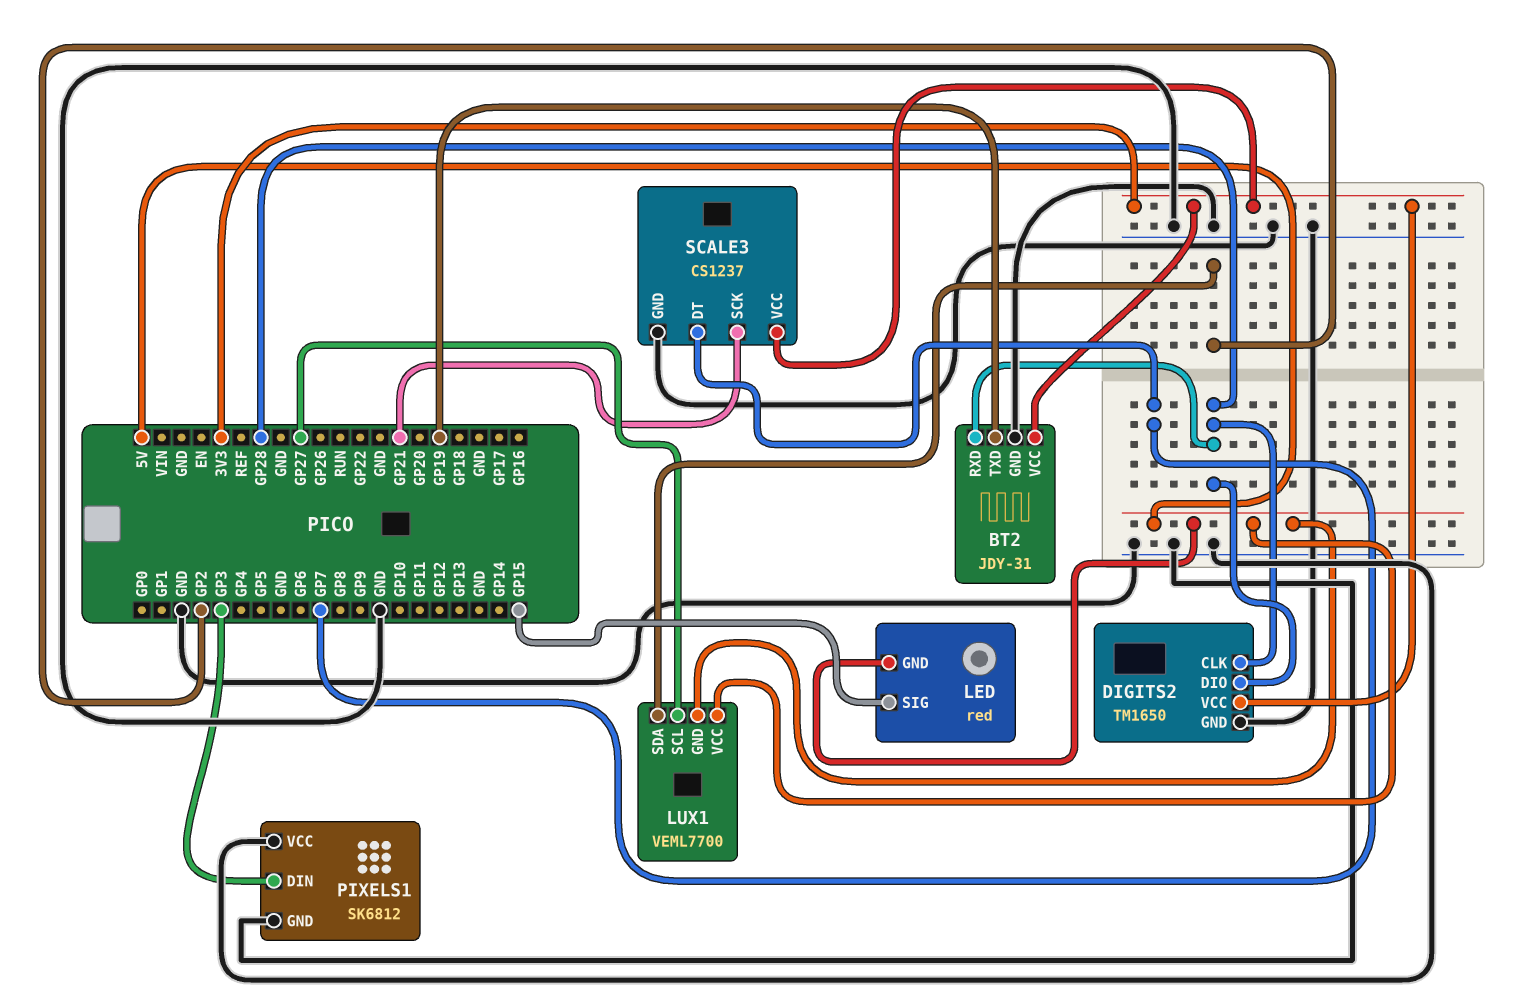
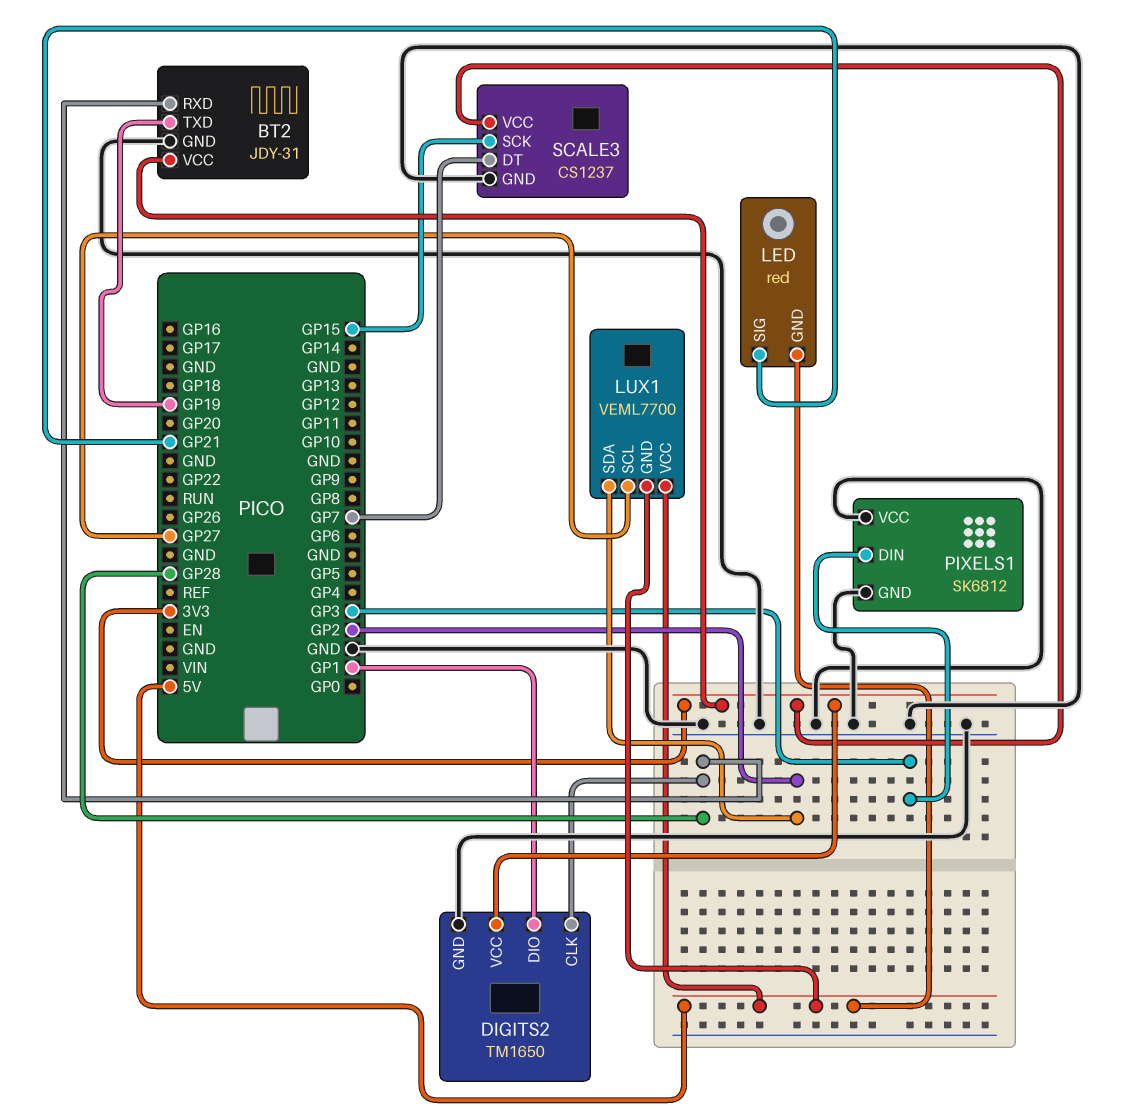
DIGITS2 pin DIO: GP28 -> GP1
LED pin SIG: GP15 -> GP21
SCALE3 pin SCK: GP21 -> GP15

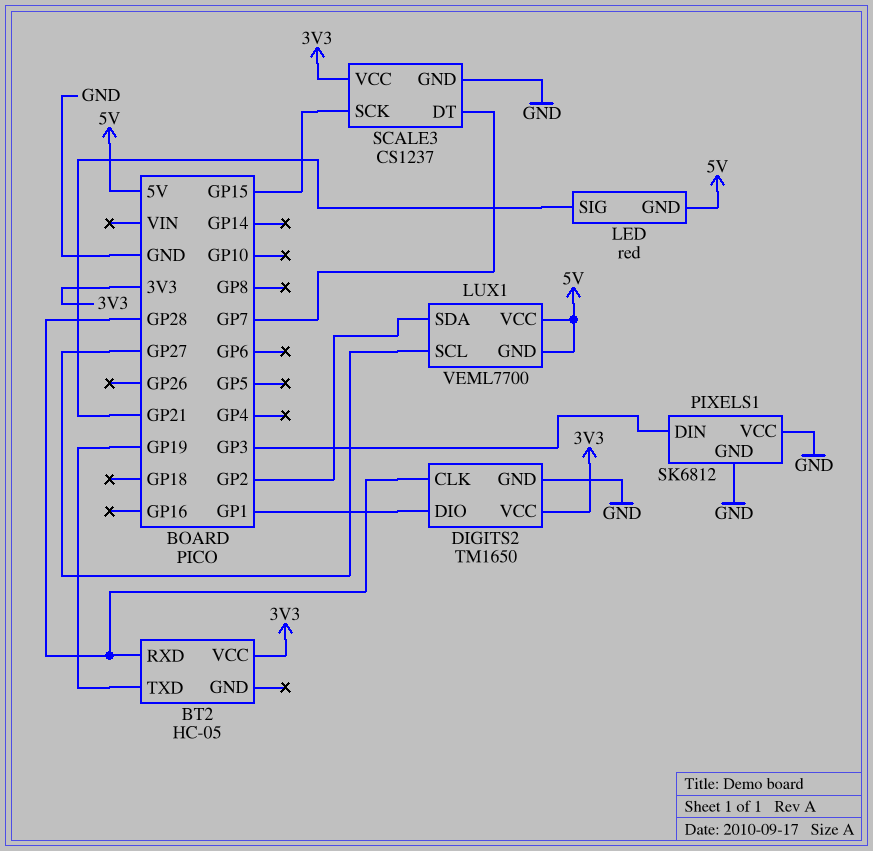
BT2: JDY-31 -> HC-05
BT2 pin GND: GND -> none

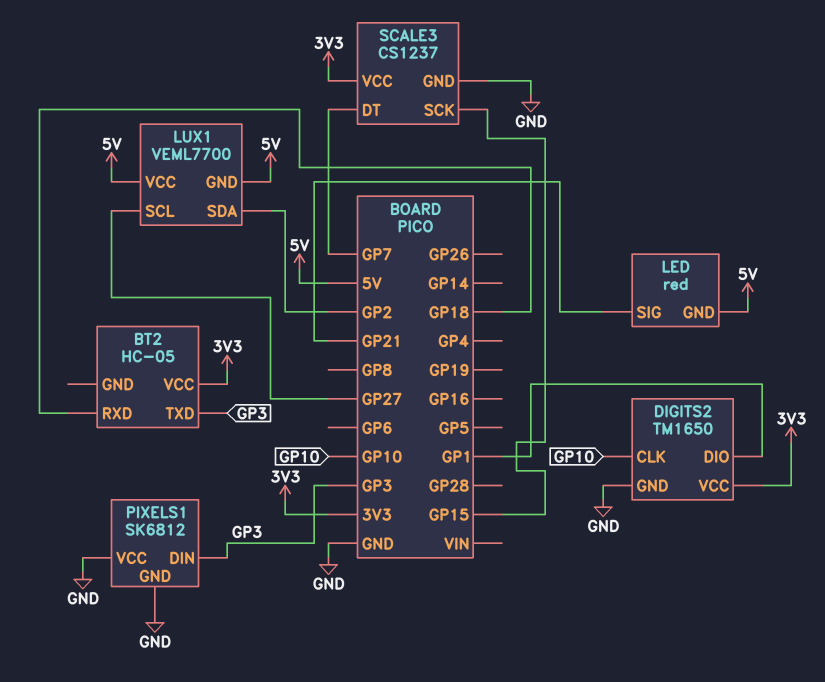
BT2 pin RXD: GP28 -> GP18
BT2 pin TXD: GP19 -> GP3
DIGITS2 pin CLK: GP28 -> GP10

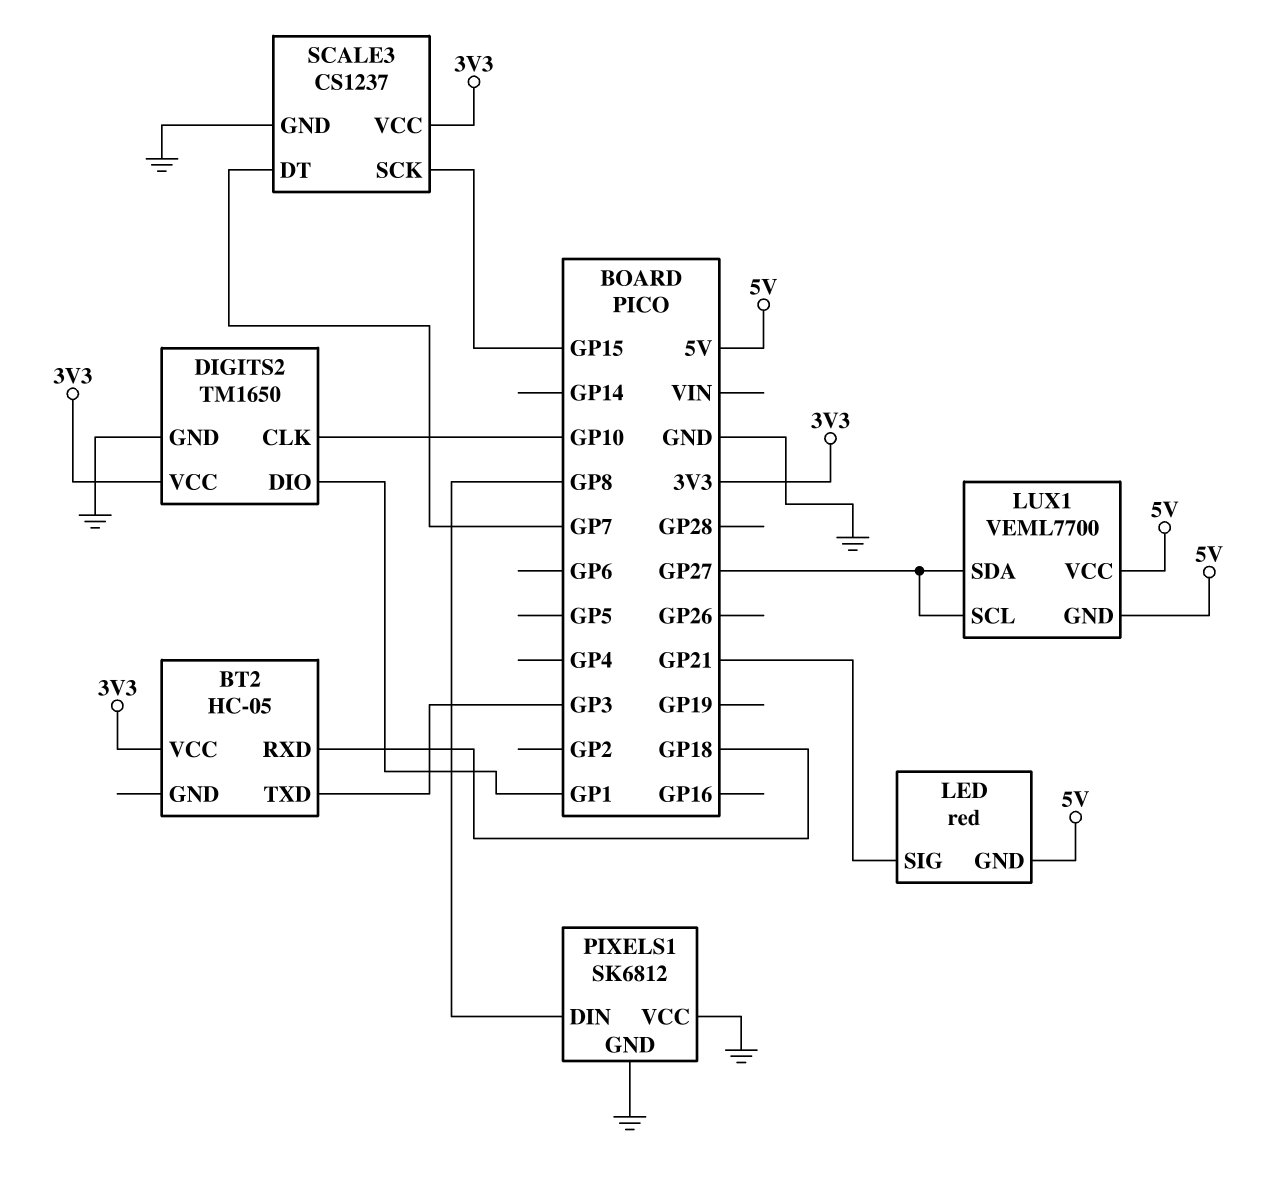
LUX1 pin SDA: GP2 -> GP27
PIXELS1 pin DIN: GP3 -> GP8

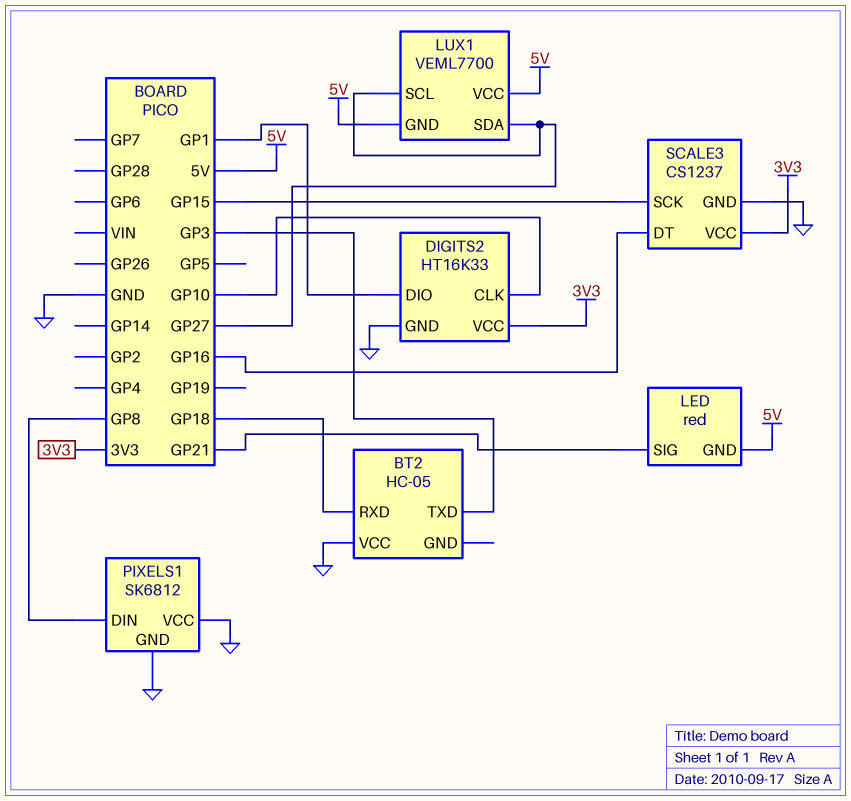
BT2 pin VCC: 3V3 -> GND
DIGITS2: TM1650 -> HT16K33
SCALE3 pin DT: GP7 -> GP16

